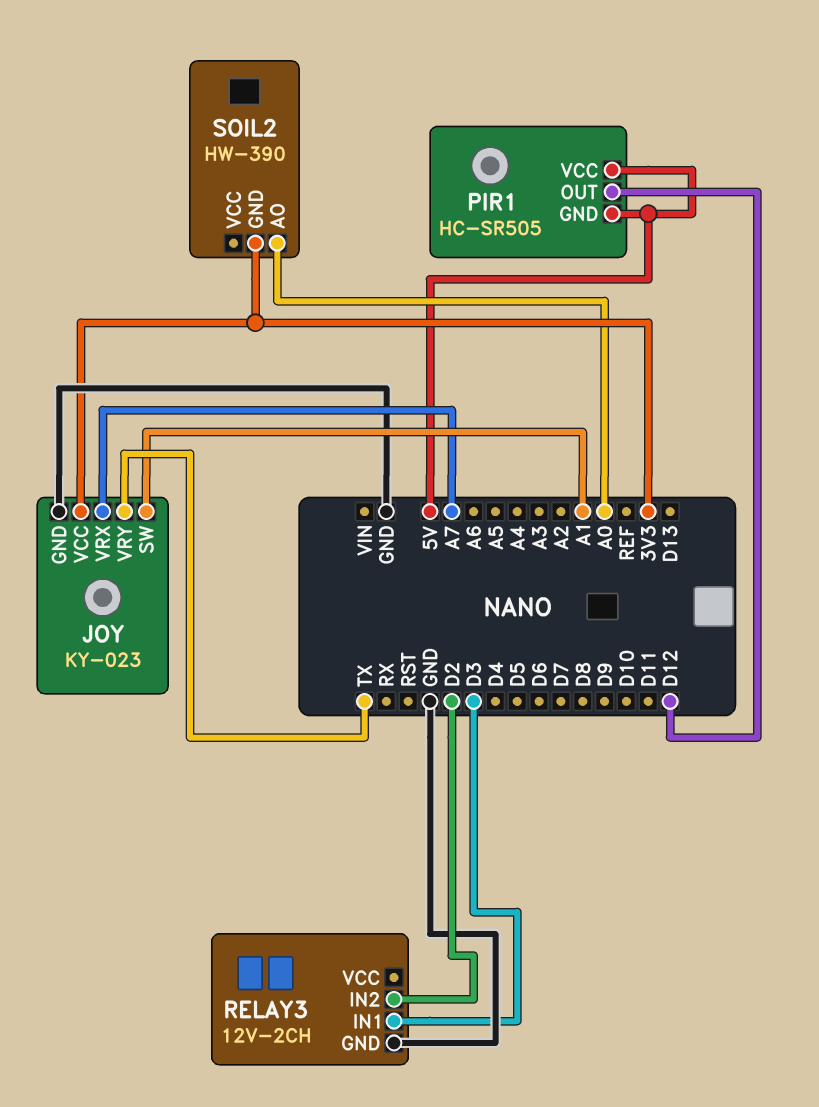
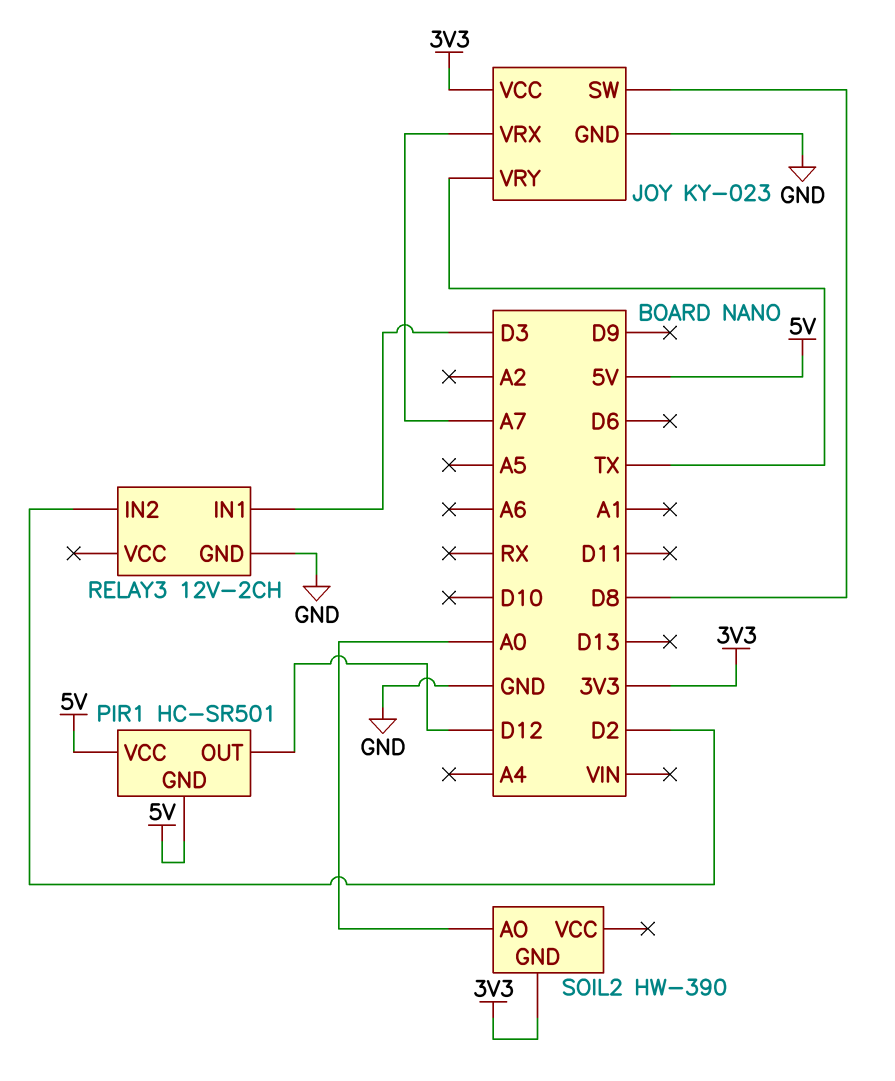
JOY pin SW: A1 -> D8
PIR1: HC-SR505 -> HC-SR501

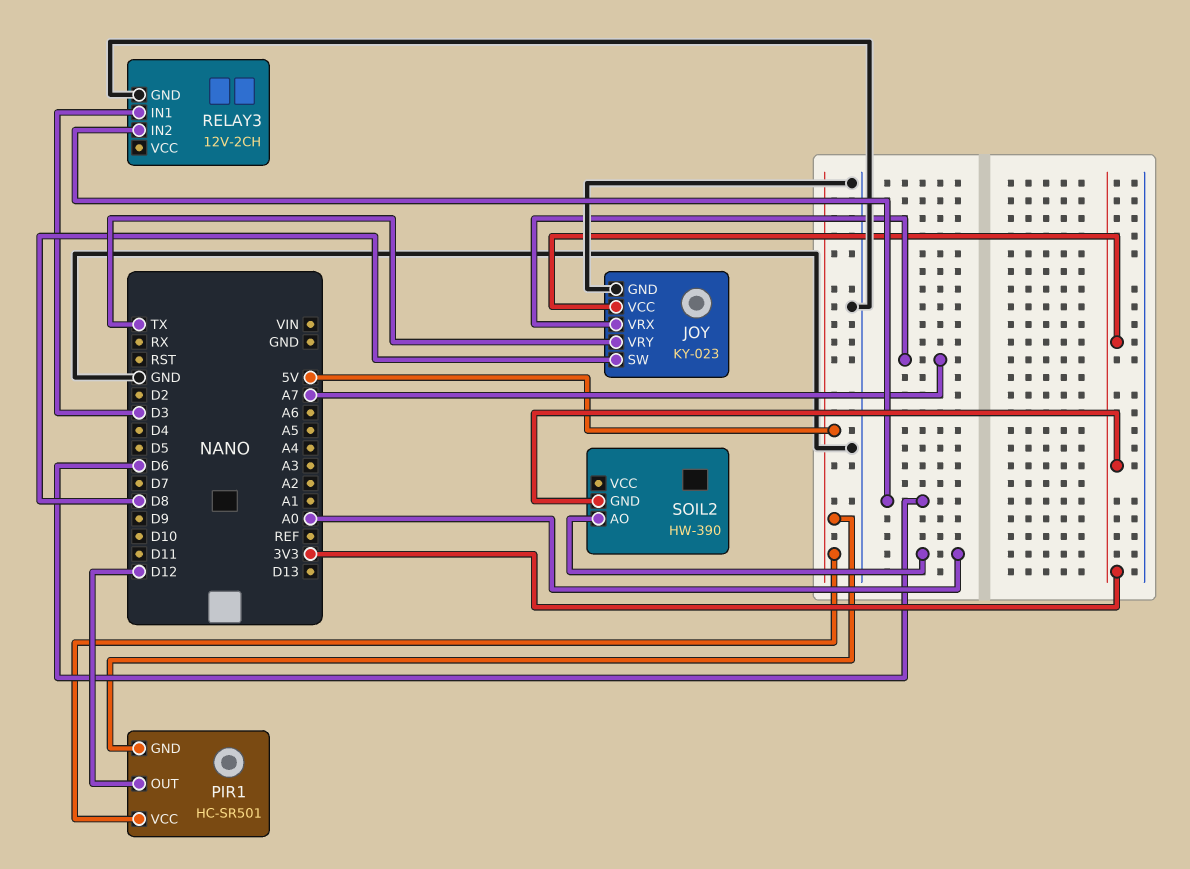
RELAY3 pin IN2: D2 -> D6

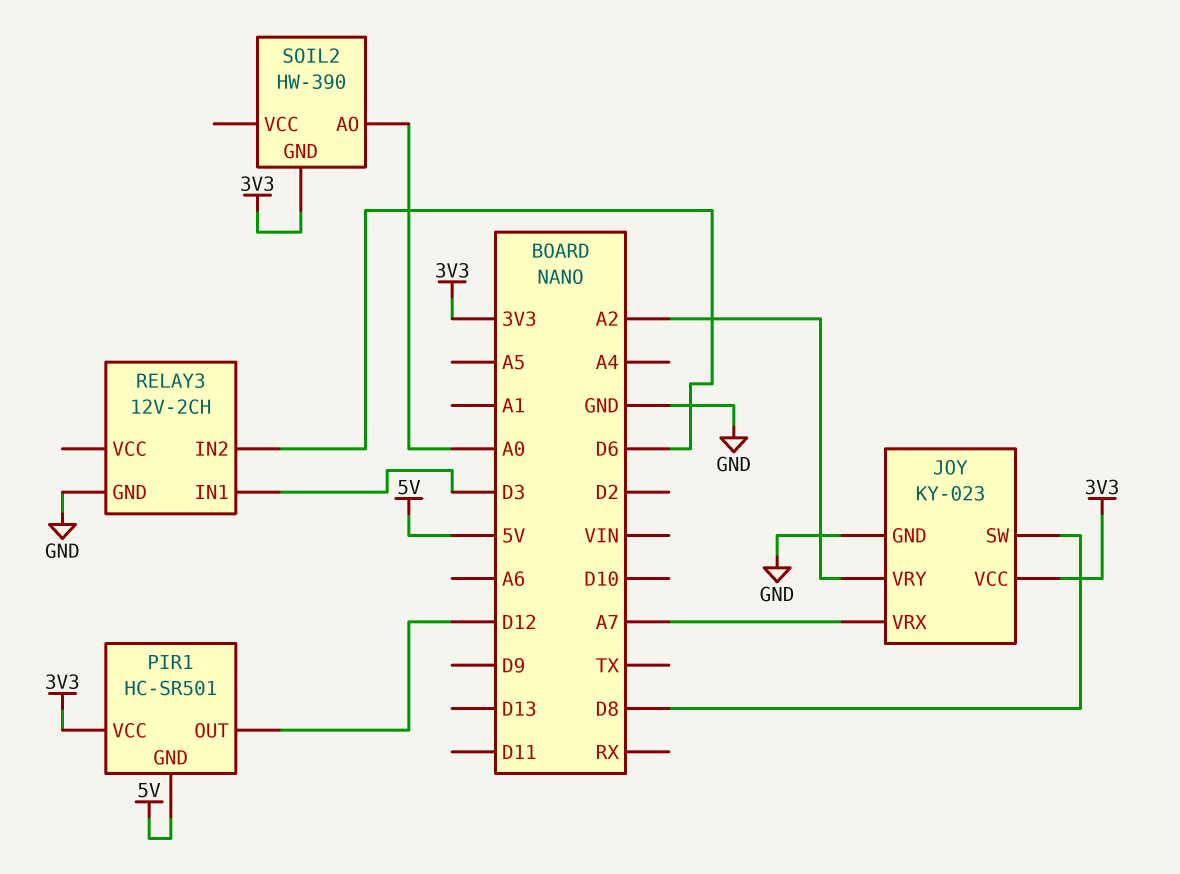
JOY pin VRY: TX -> A2
PIR1 pin VCC: 5V -> 3V3

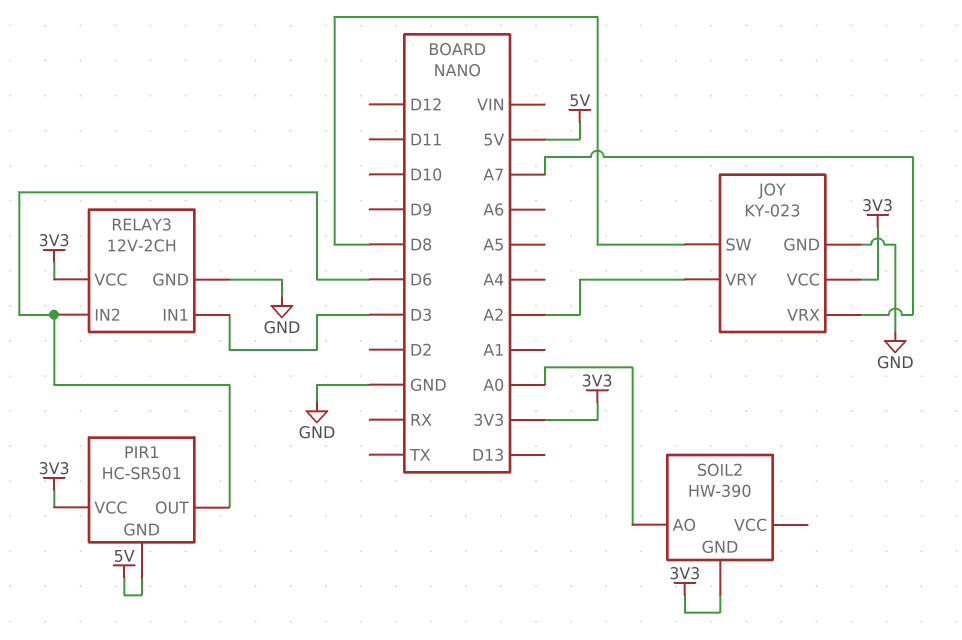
PIR1 pin OUT: D12 -> D6
RELAY3 pin VCC: none -> 3V3

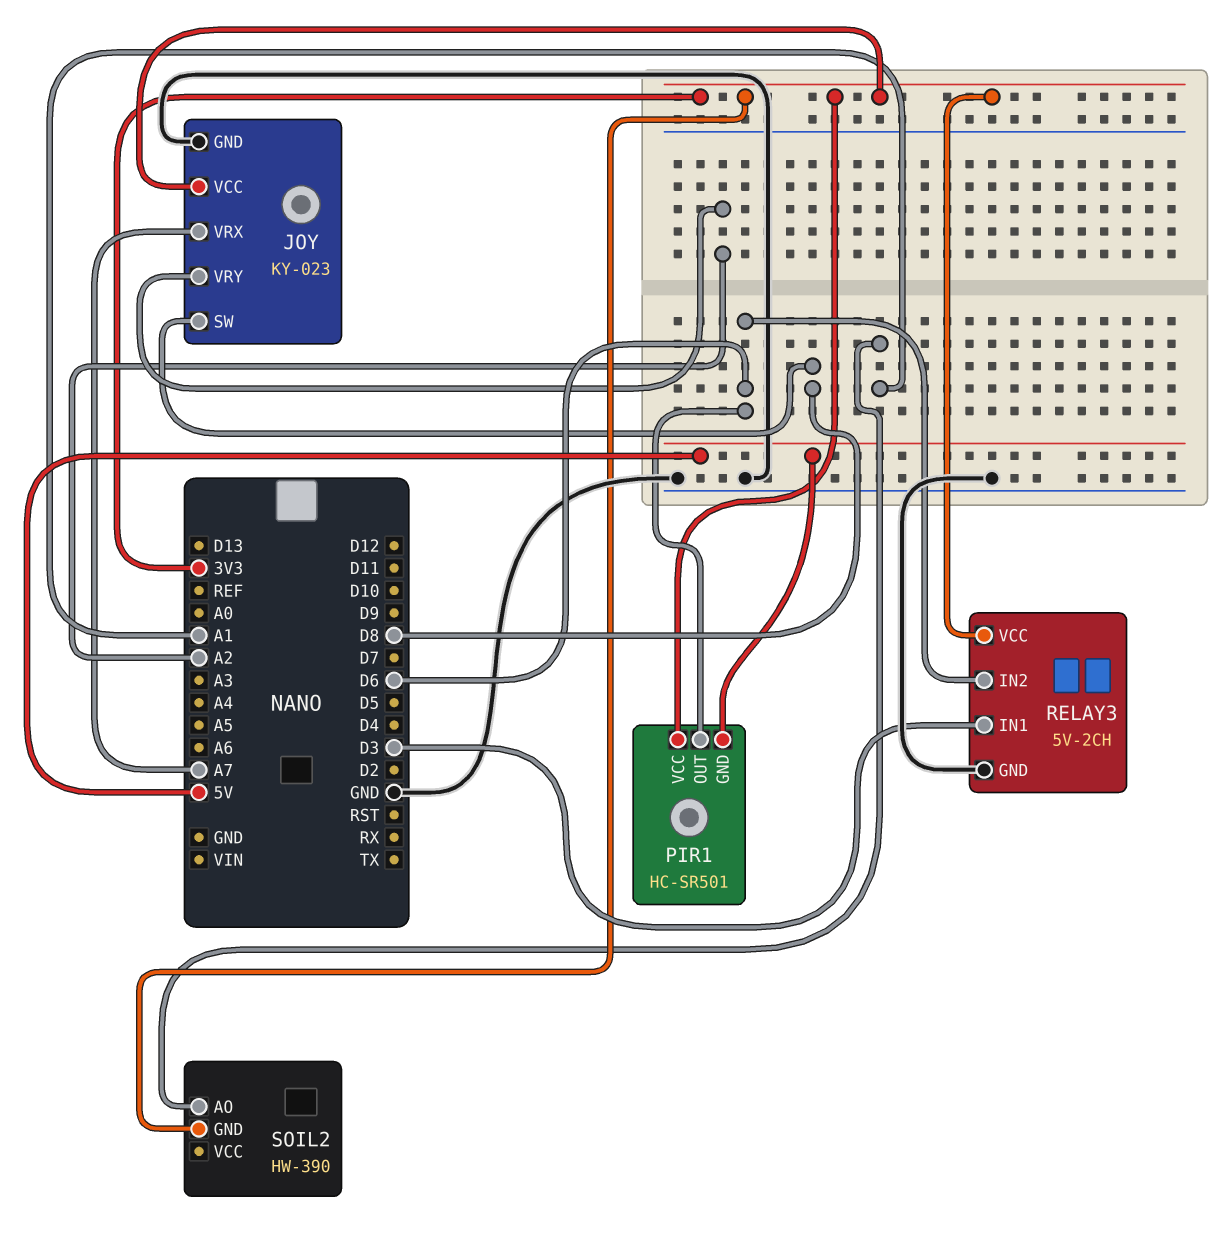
RELAY3: 12V-2CH -> 5V-2CH
SOIL2 pin AO: A0 -> A1

